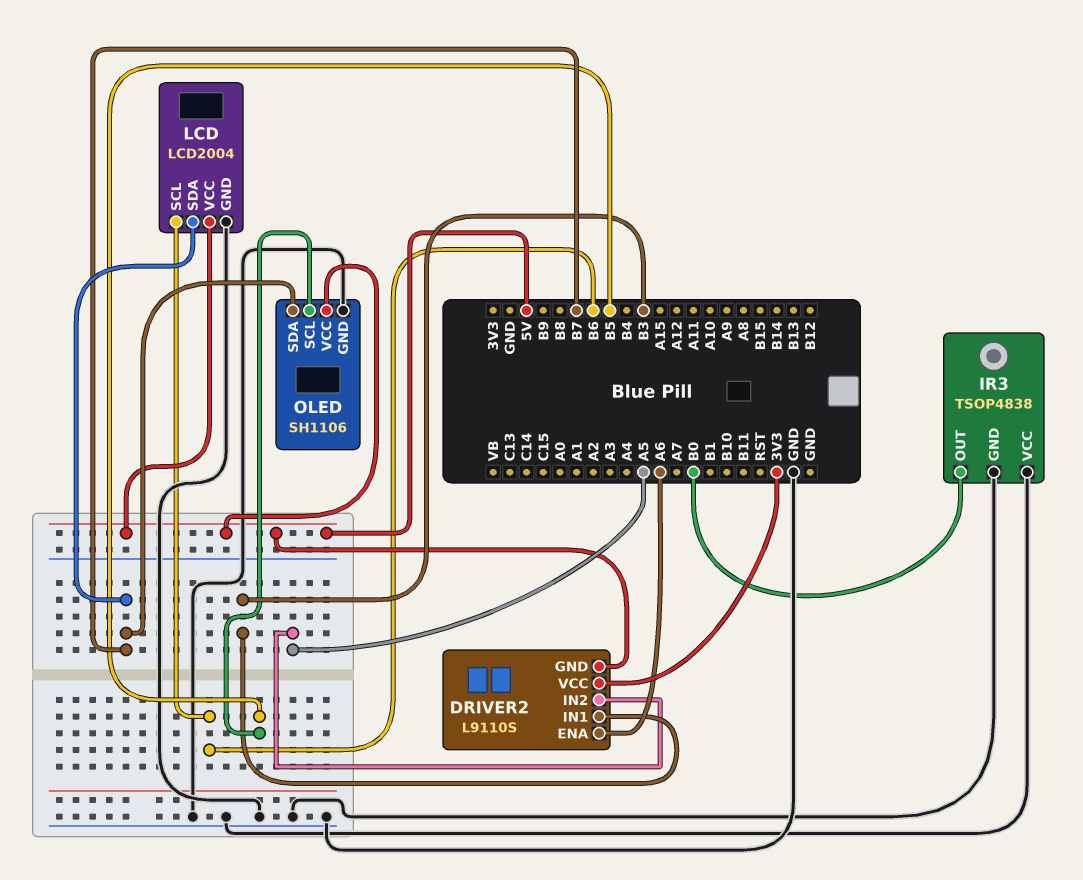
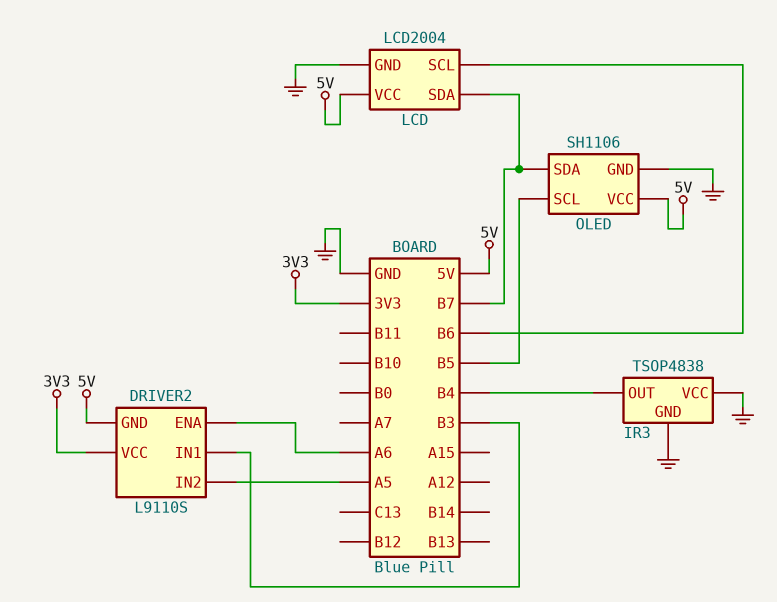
IR3 pin OUT: B0 -> B4

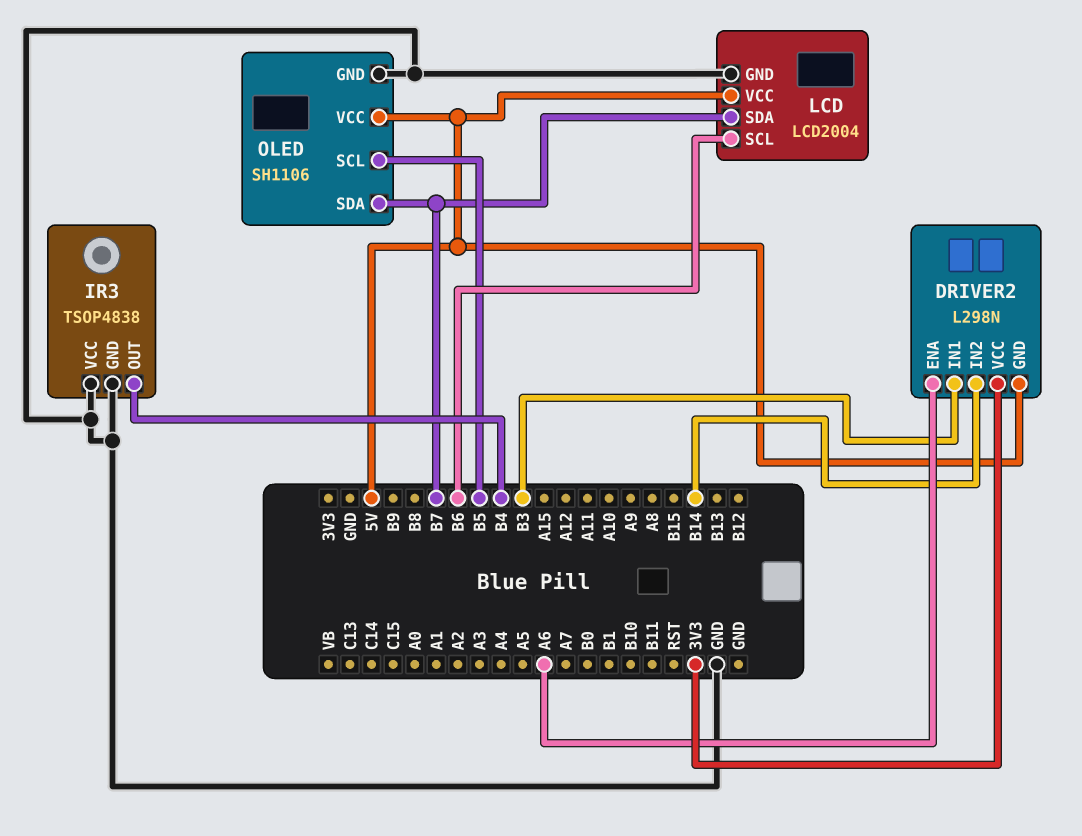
DRIVER2: L9110S -> L298N
DRIVER2 pin IN2: A5 -> B14

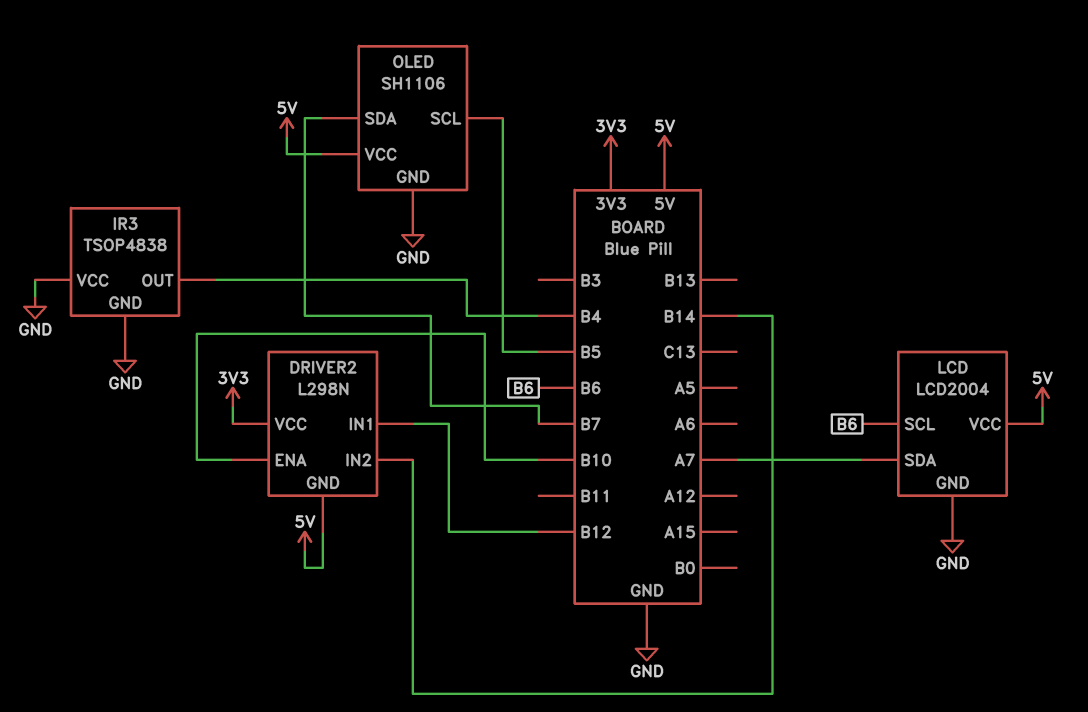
DRIVER2 pin ENA: A6 -> B10
DRIVER2 pin IN1: B3 -> B12
LCD pin SDA: B7 -> A7

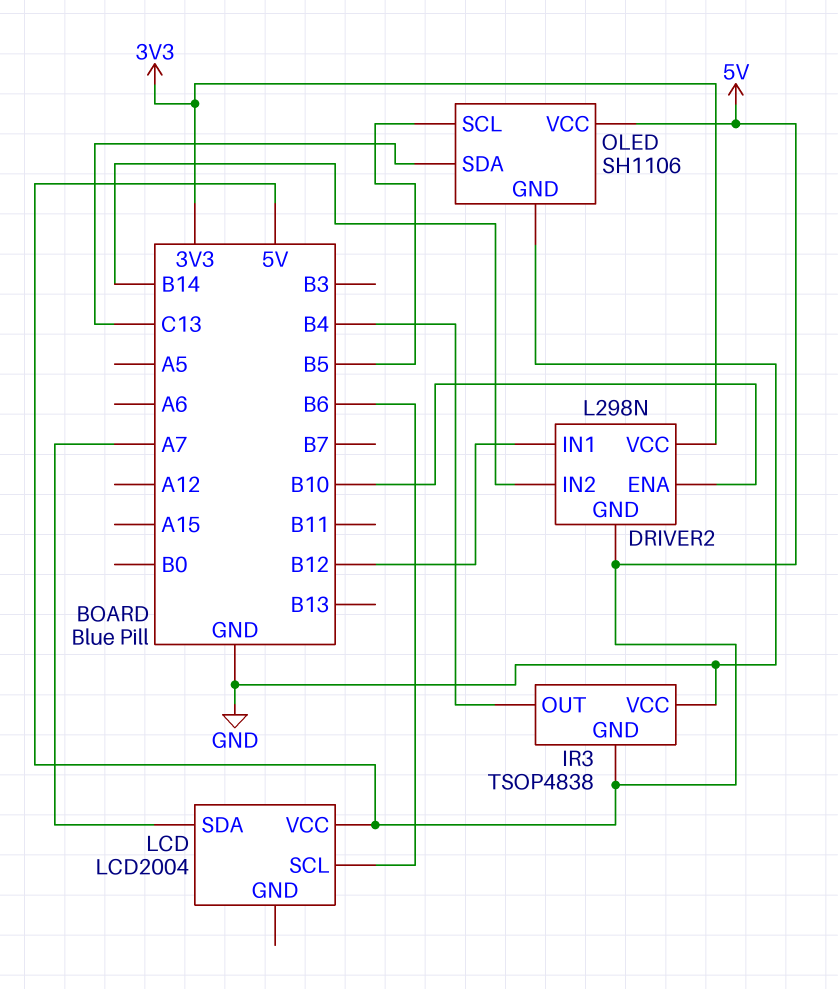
IR3 pin GND: GND -> 5V
LCD pin GND: GND -> none
OLED pin SDA: B7 -> C13

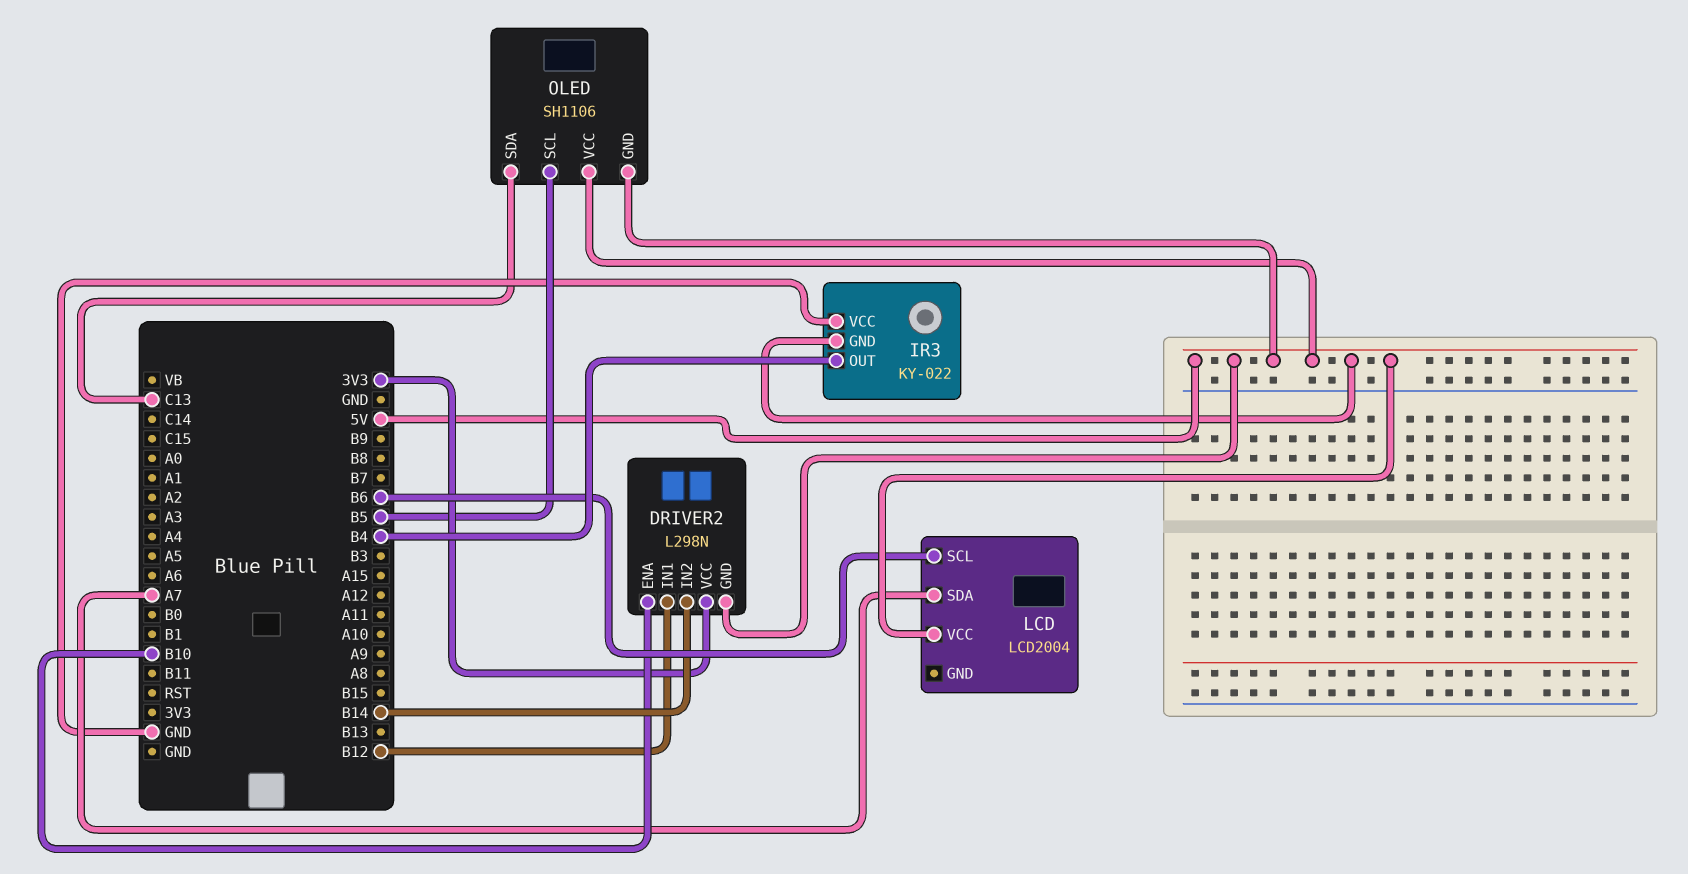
IR3: TSOP4838 -> KY-022
OLED pin GND: GND -> 5V

